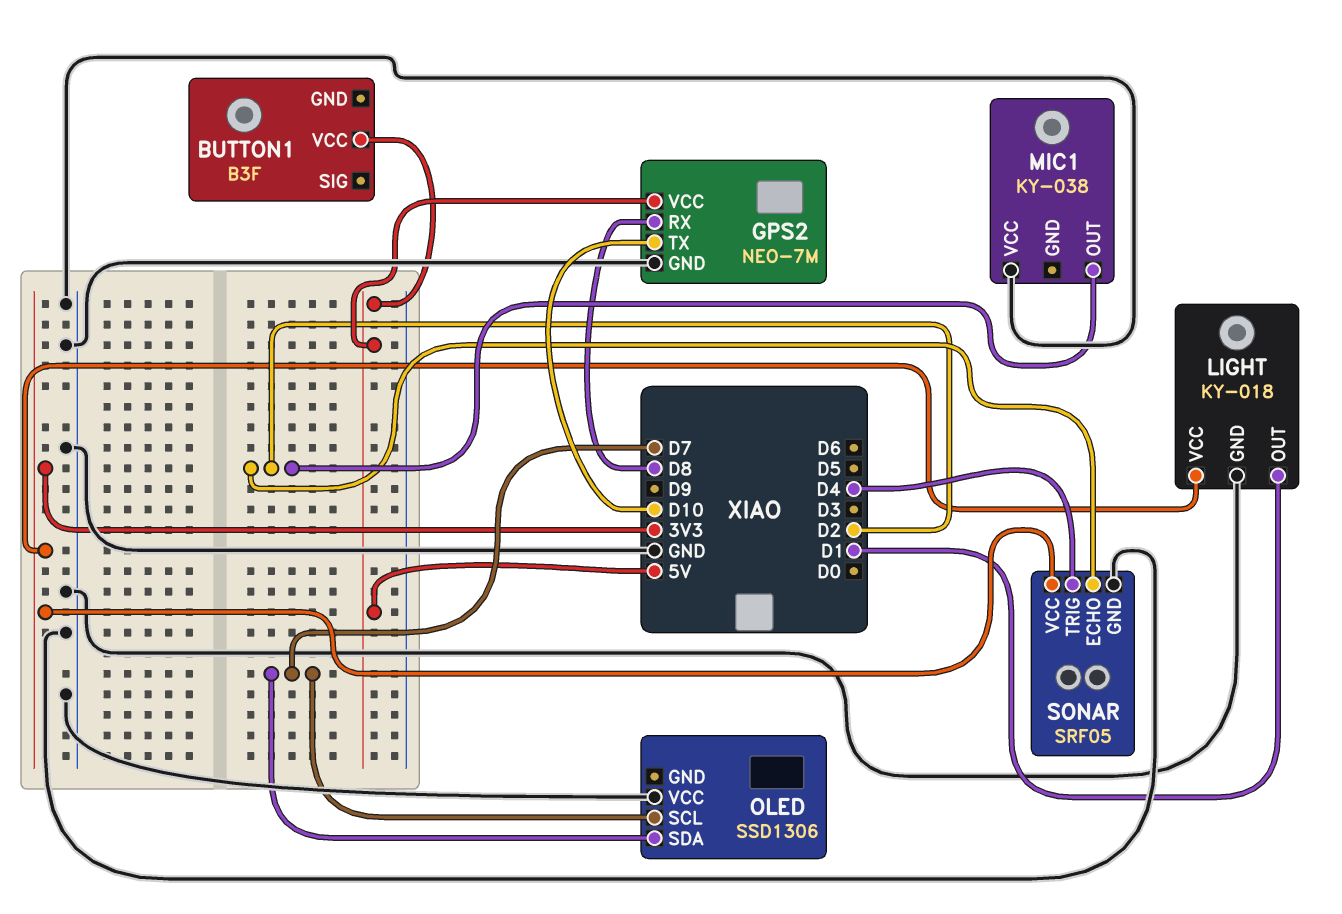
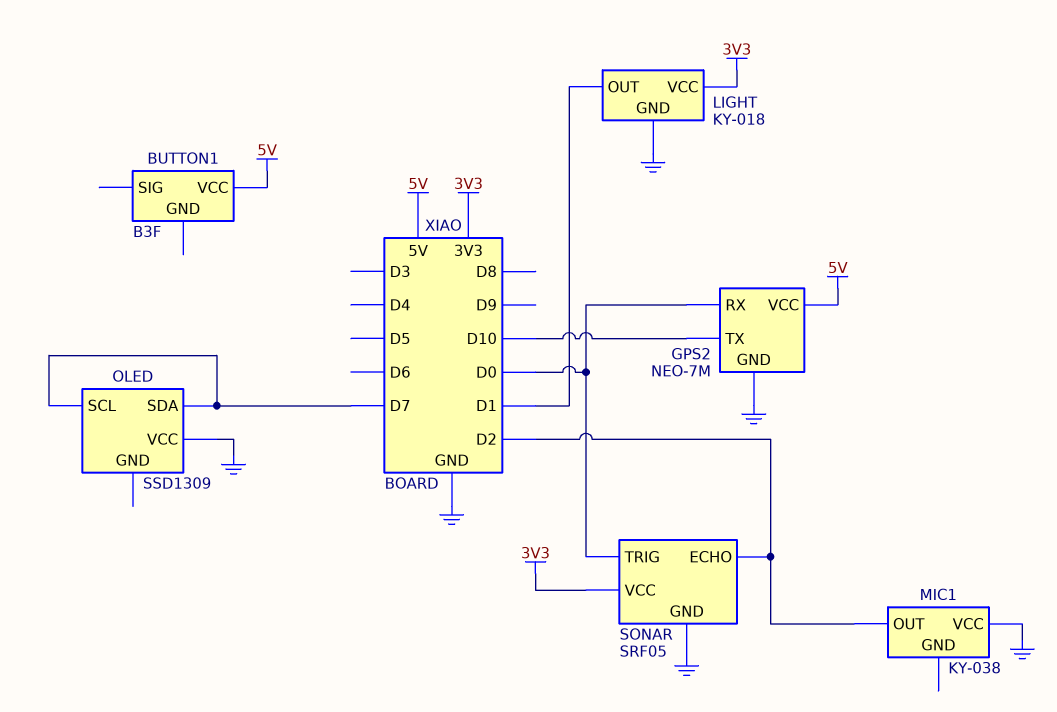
GPS2 pin RX: D8 -> D0
OLED: SSD1306 -> SSD1309
SONAR pin TRIG: D4 -> D0

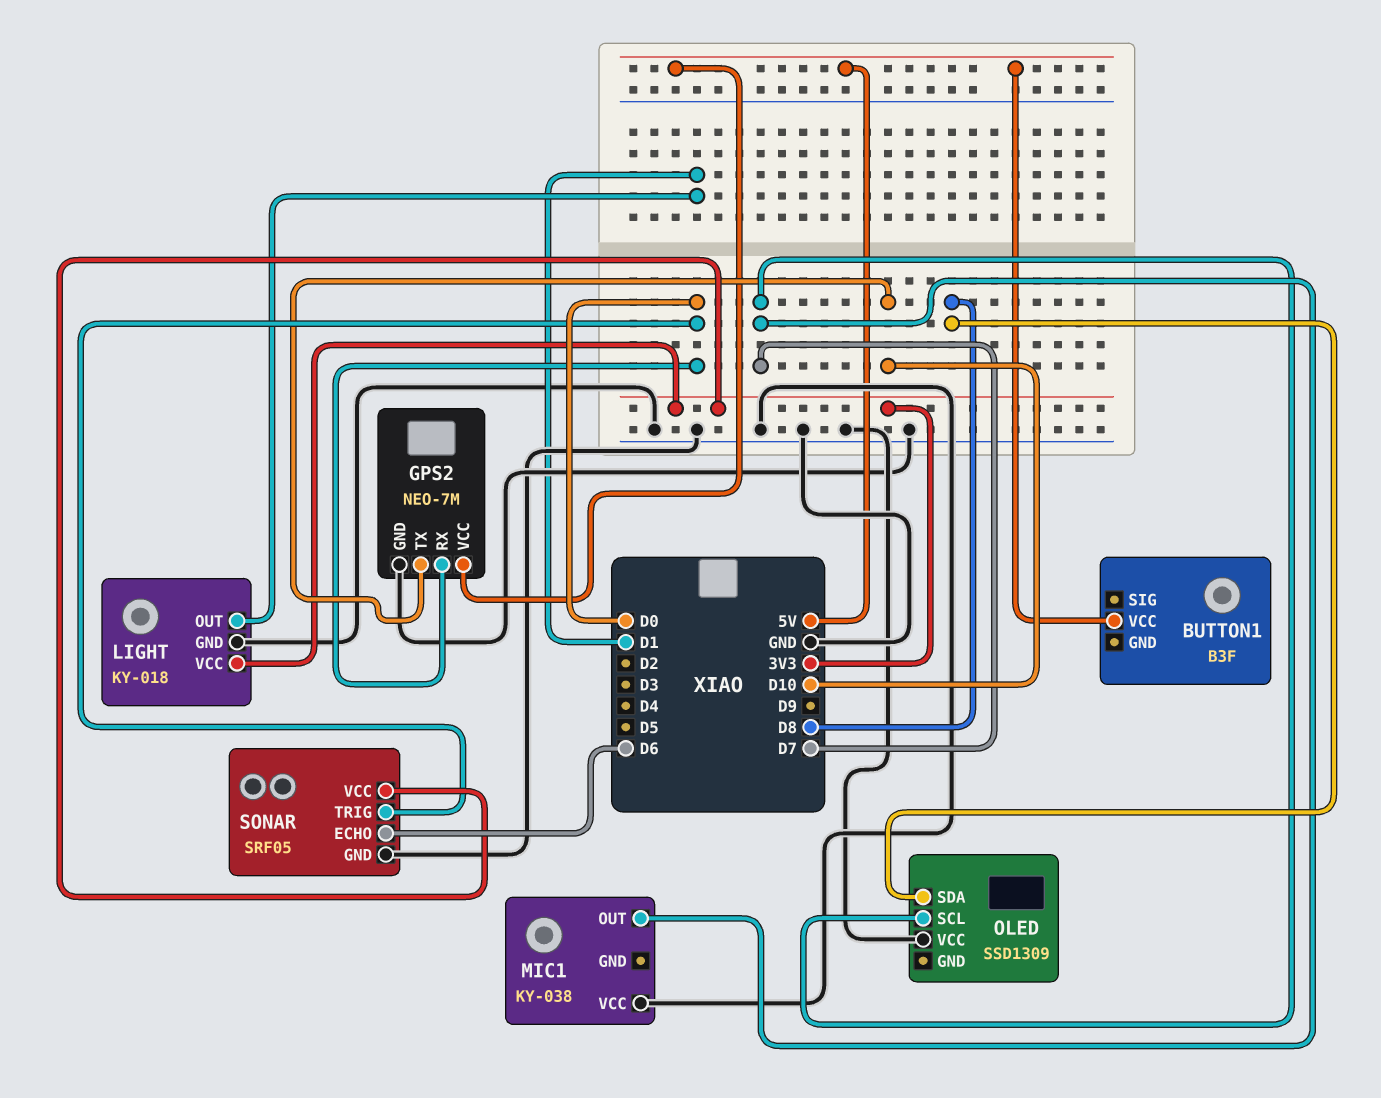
MIC1 pin OUT: D2 -> D7
OLED pin SDA: D7 -> D8
SONAR pin ECHO: D2 -> D6

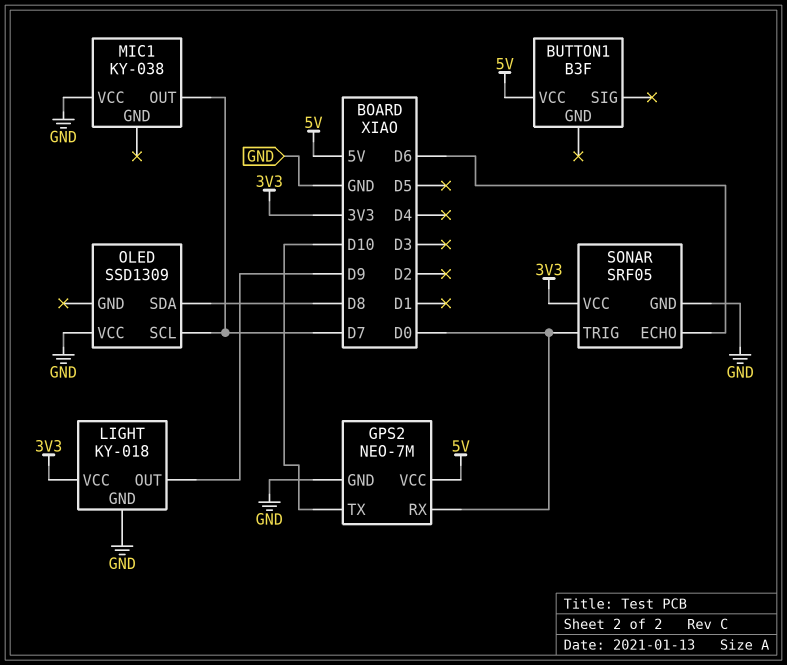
LIGHT pin OUT: D1 -> D9

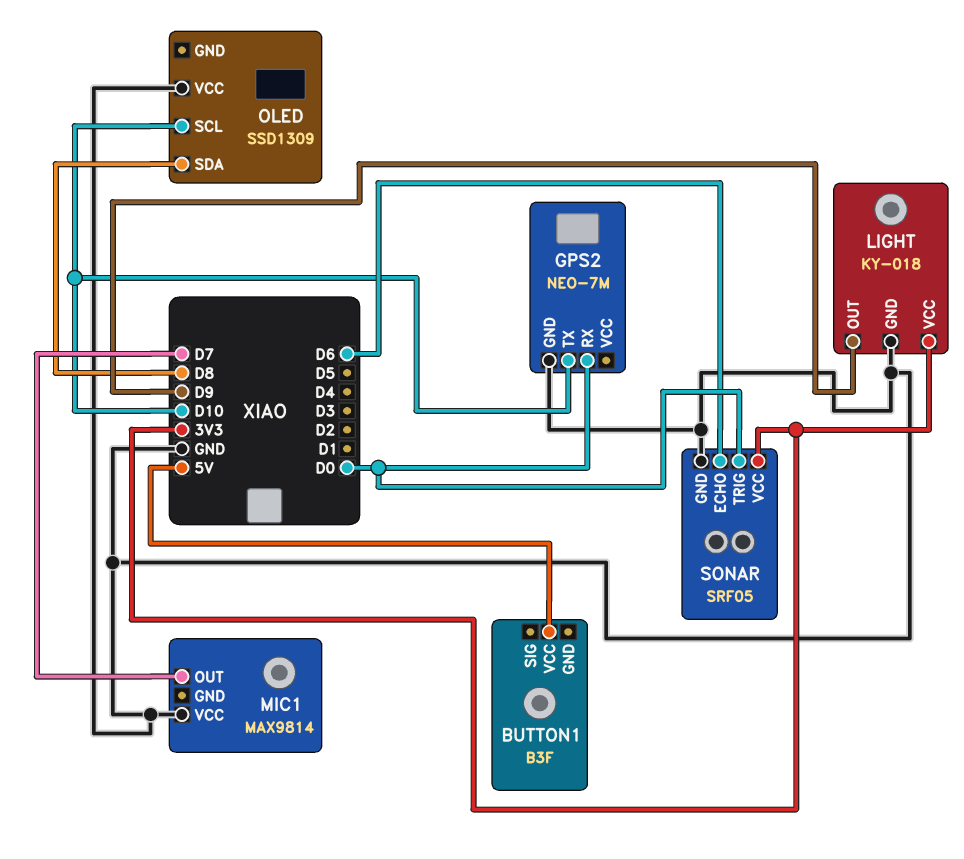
GPS2 pin VCC: 5V -> none
MIC1: KY-038 -> MAX9814
OLED pin SCL: D7 -> D10

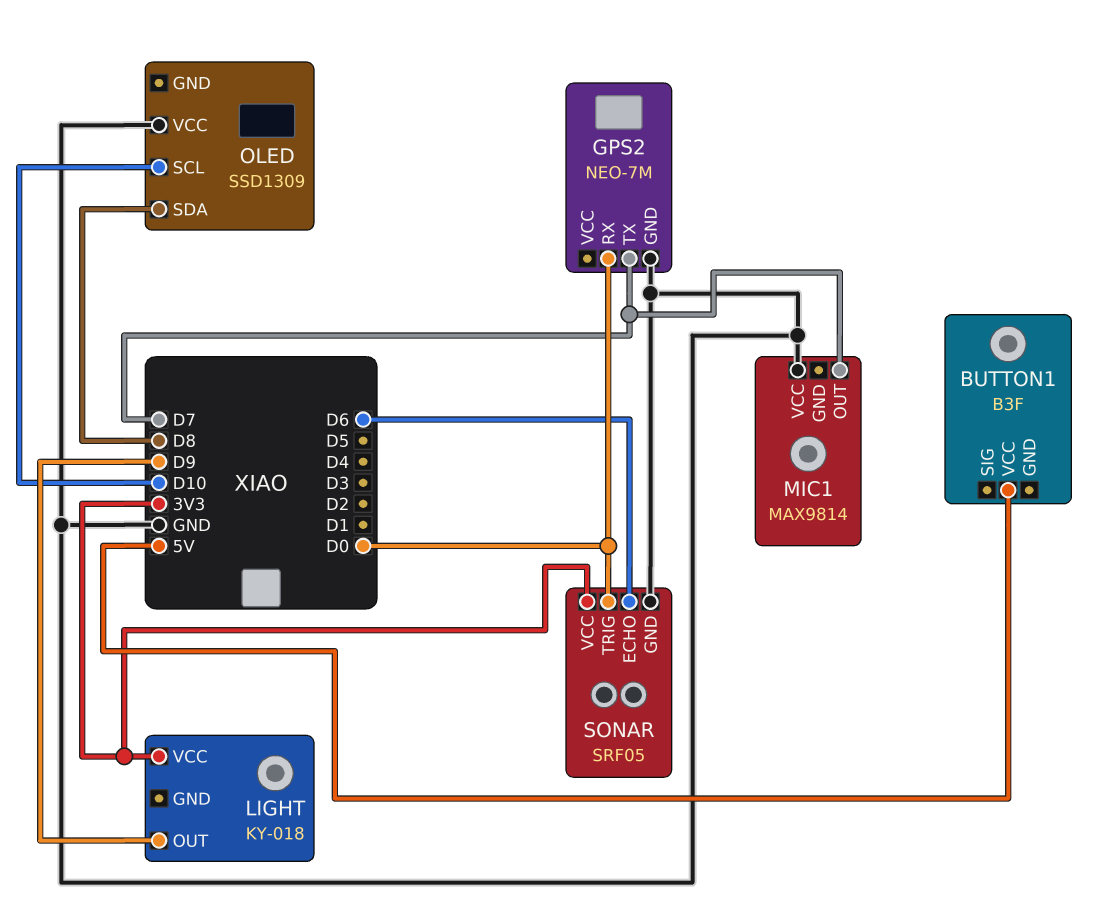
GPS2 pin TX: D10 -> D7
LIGHT pin GND: GND -> none

